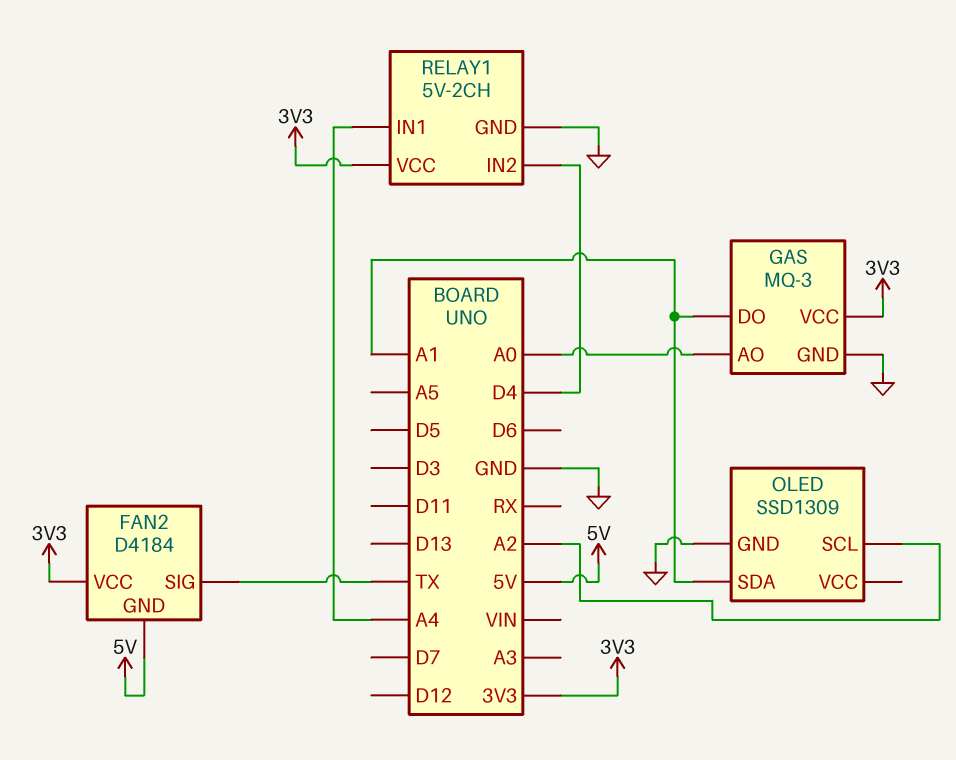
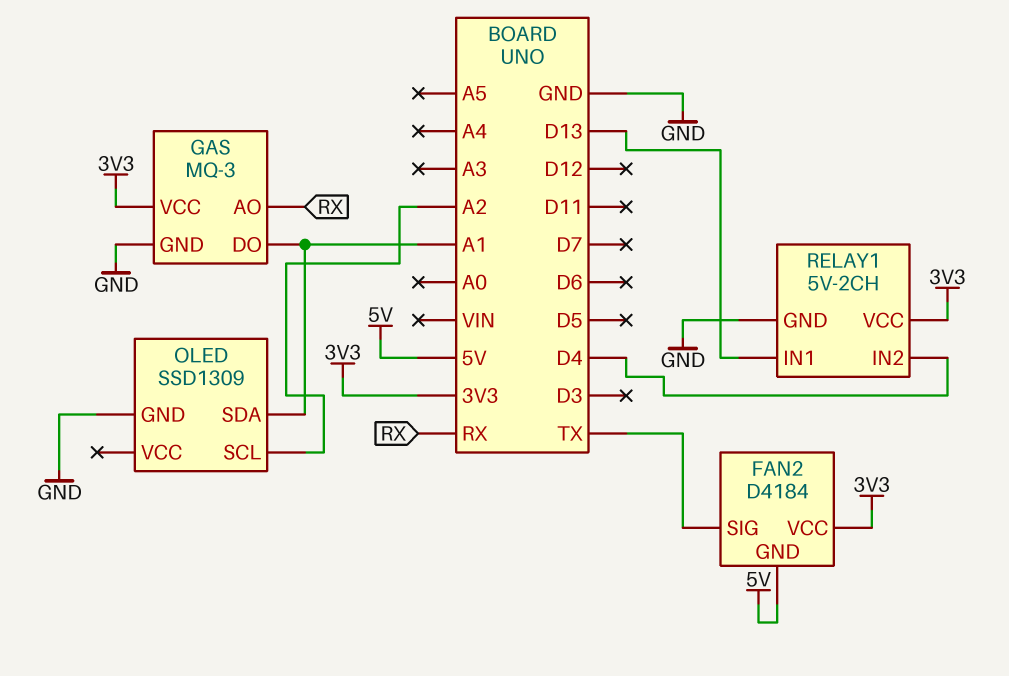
GAS pin AO: A0 -> RX
RELAY1 pin IN1: A4 -> D13

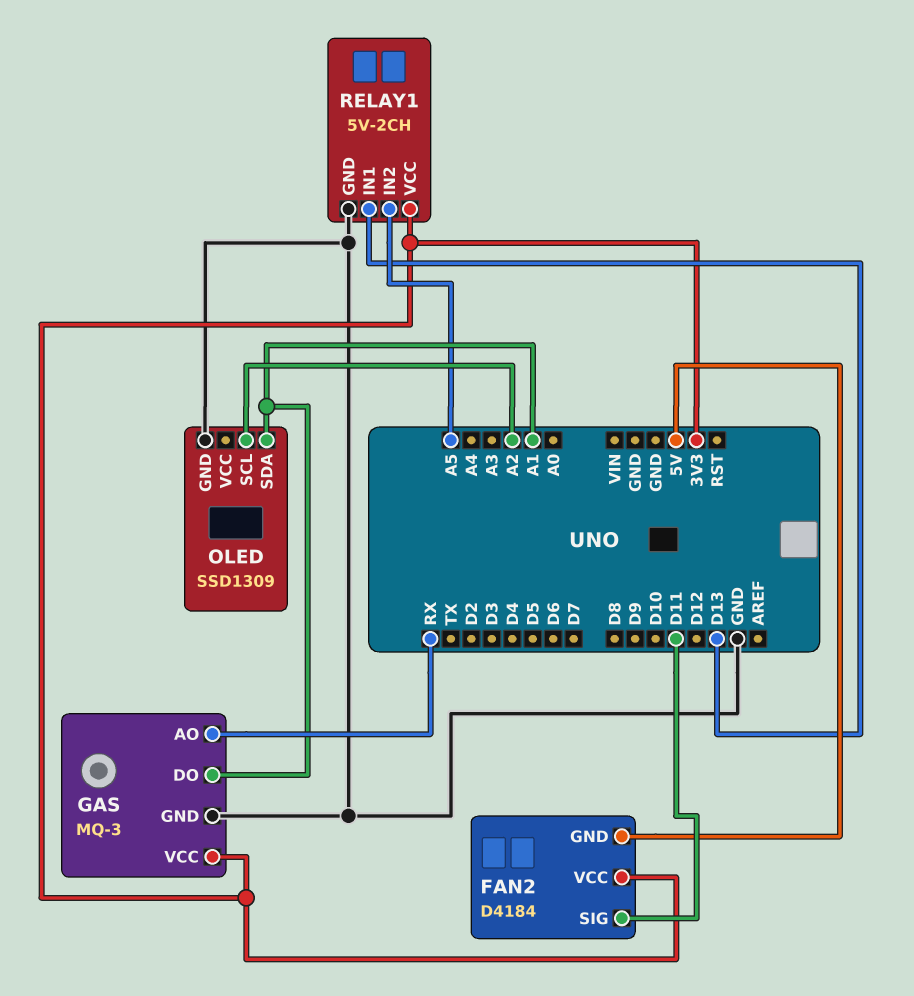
FAN2 pin SIG: TX -> D11
RELAY1 pin IN2: D4 -> A5

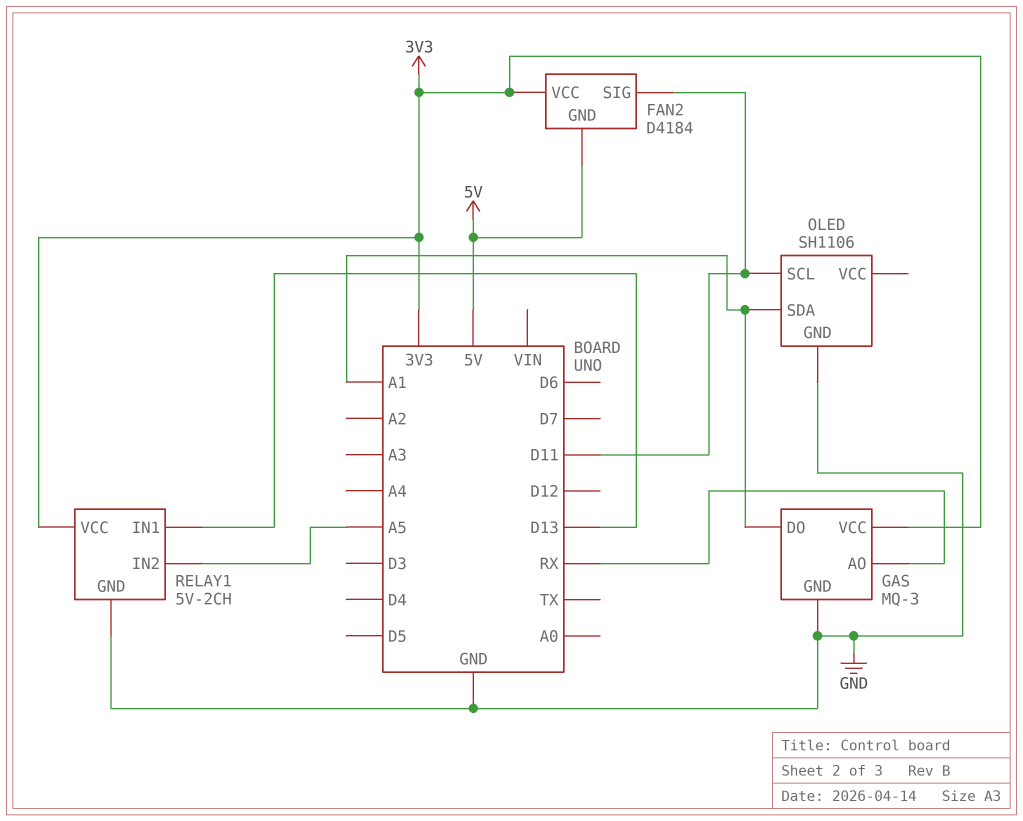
OLED: SSD1309 -> SH1106
OLED pin SCL: A2 -> D11

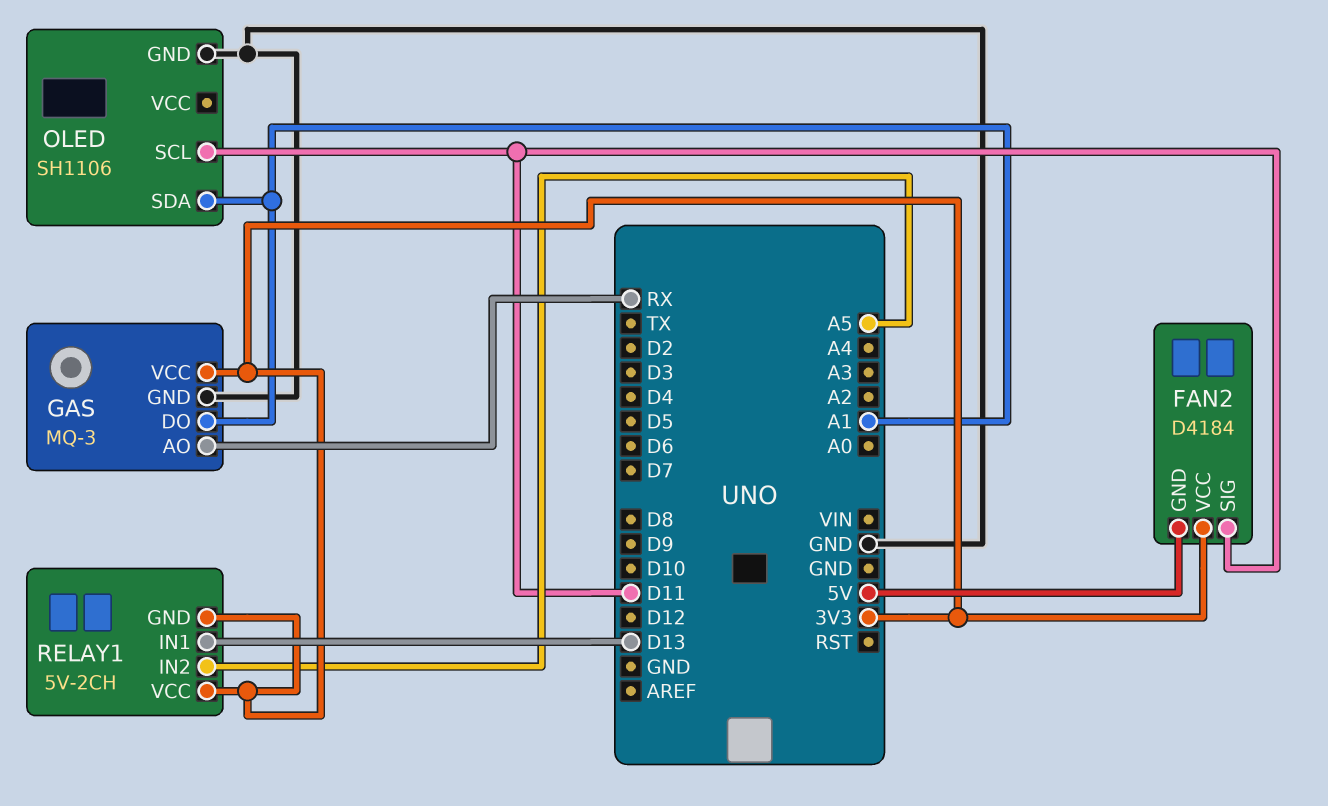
RELAY1 pin GND: GND -> 3V3

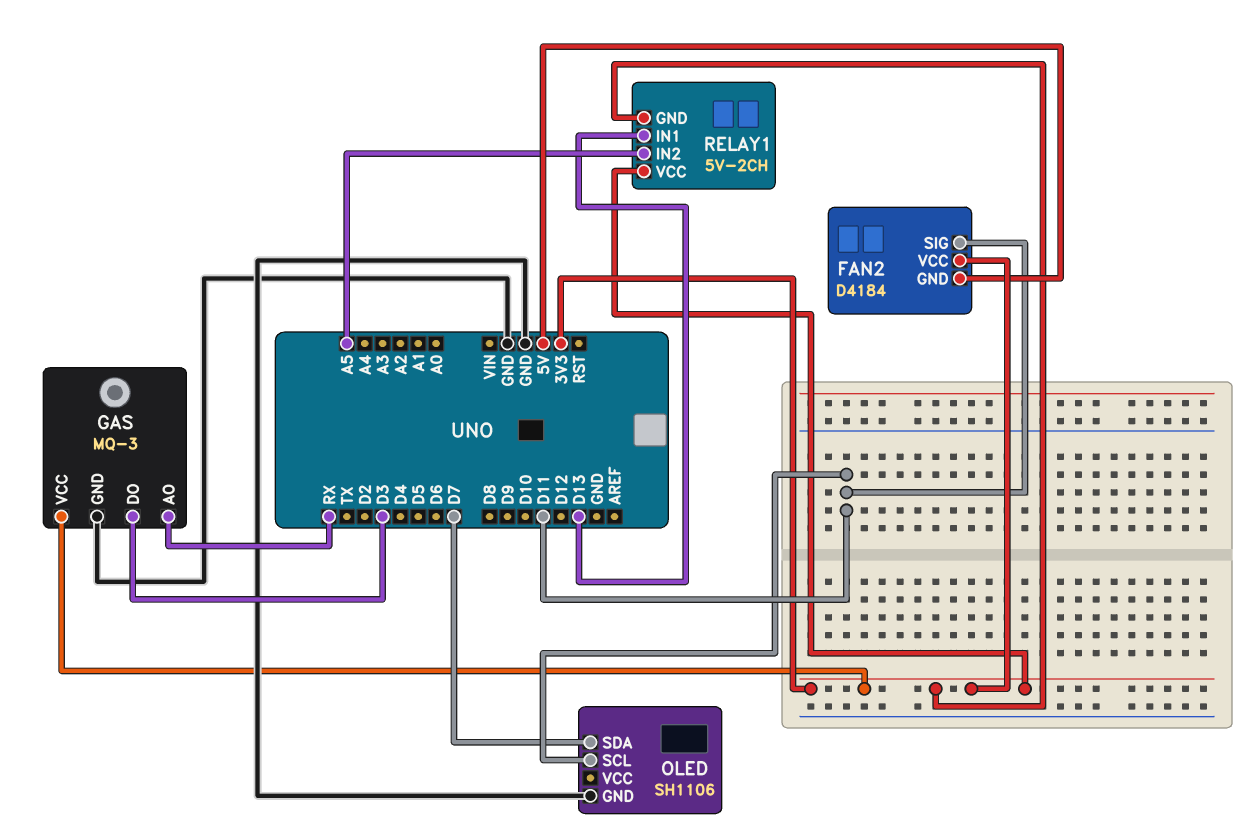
GAS pin DO: A1 -> D3
OLED pin SDA: A1 -> D7

